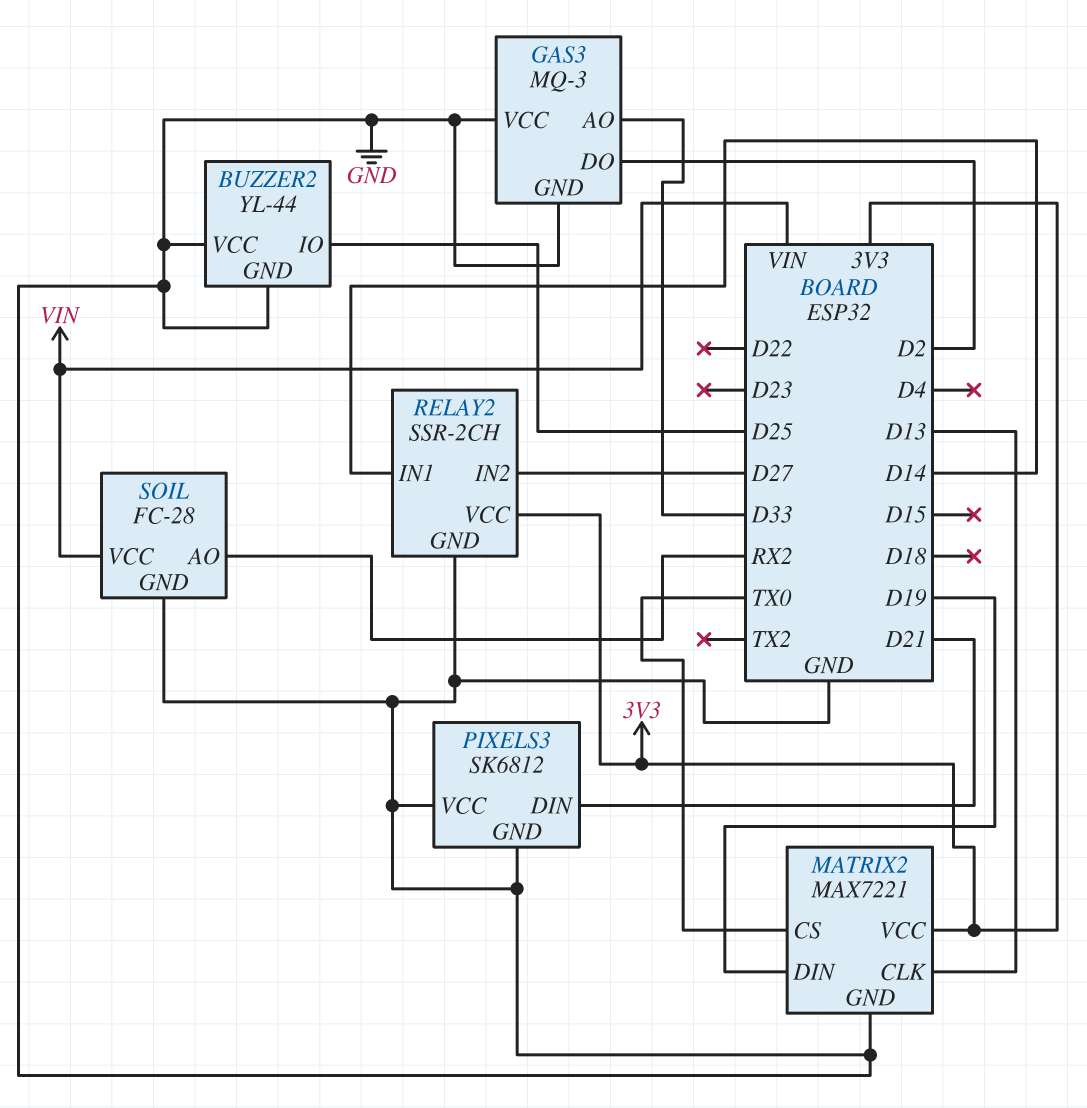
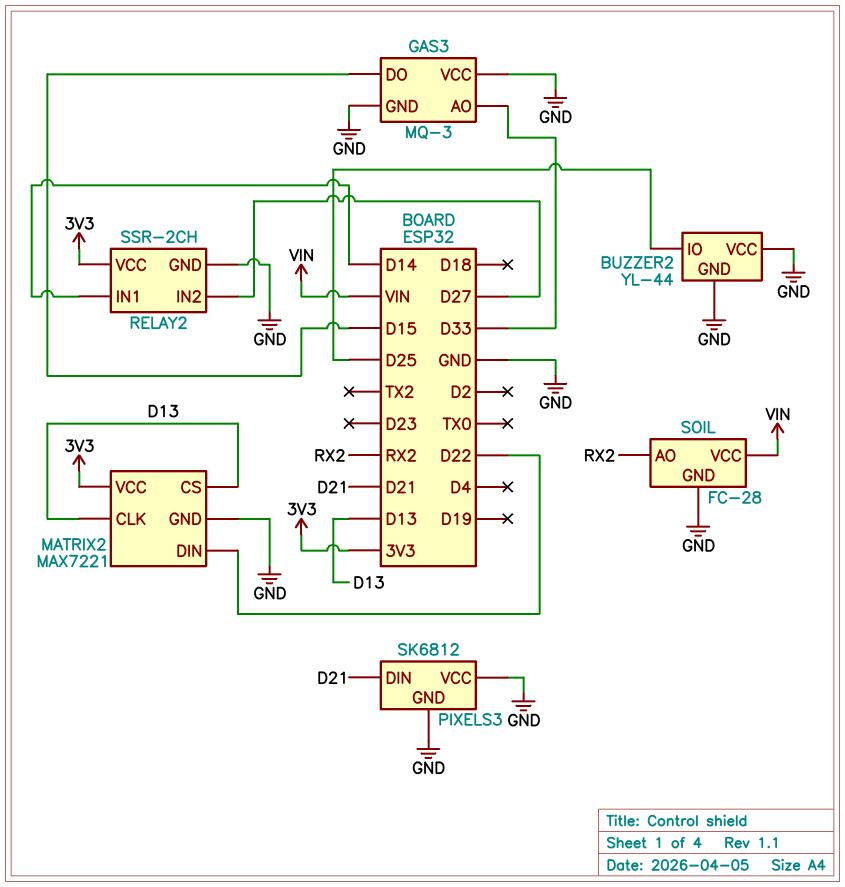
GAS3 pin DO: D2 -> D15
MATRIX2 pin CS: TX0 -> D13
MATRIX2 pin DIN: D19 -> D22

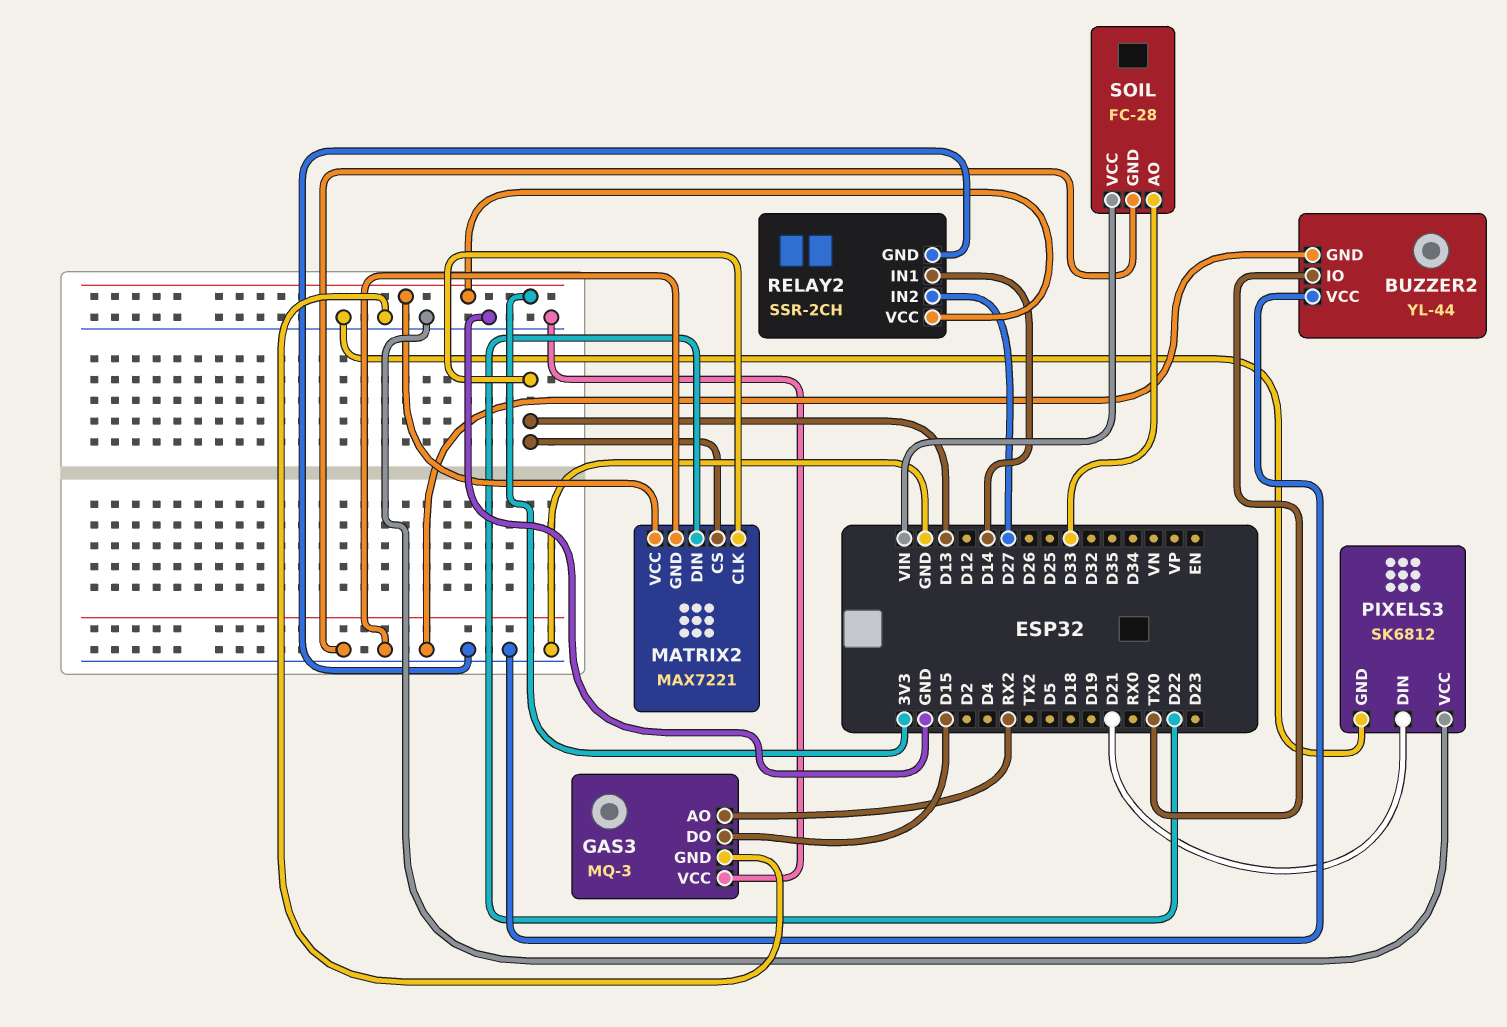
BUZZER2 pin IO: D25 -> TX0
GAS3 pin AO: D33 -> RX2
SOIL pin AO: RX2 -> D33

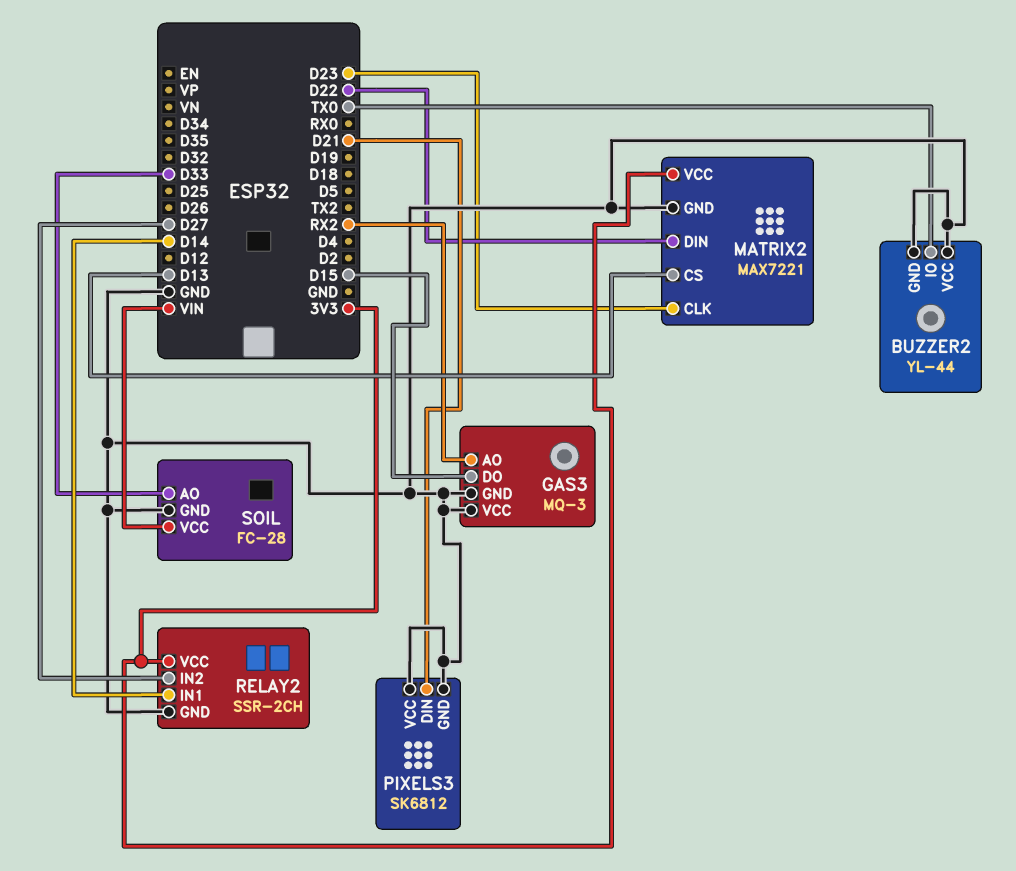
MATRIX2 pin CLK: D13 -> D23

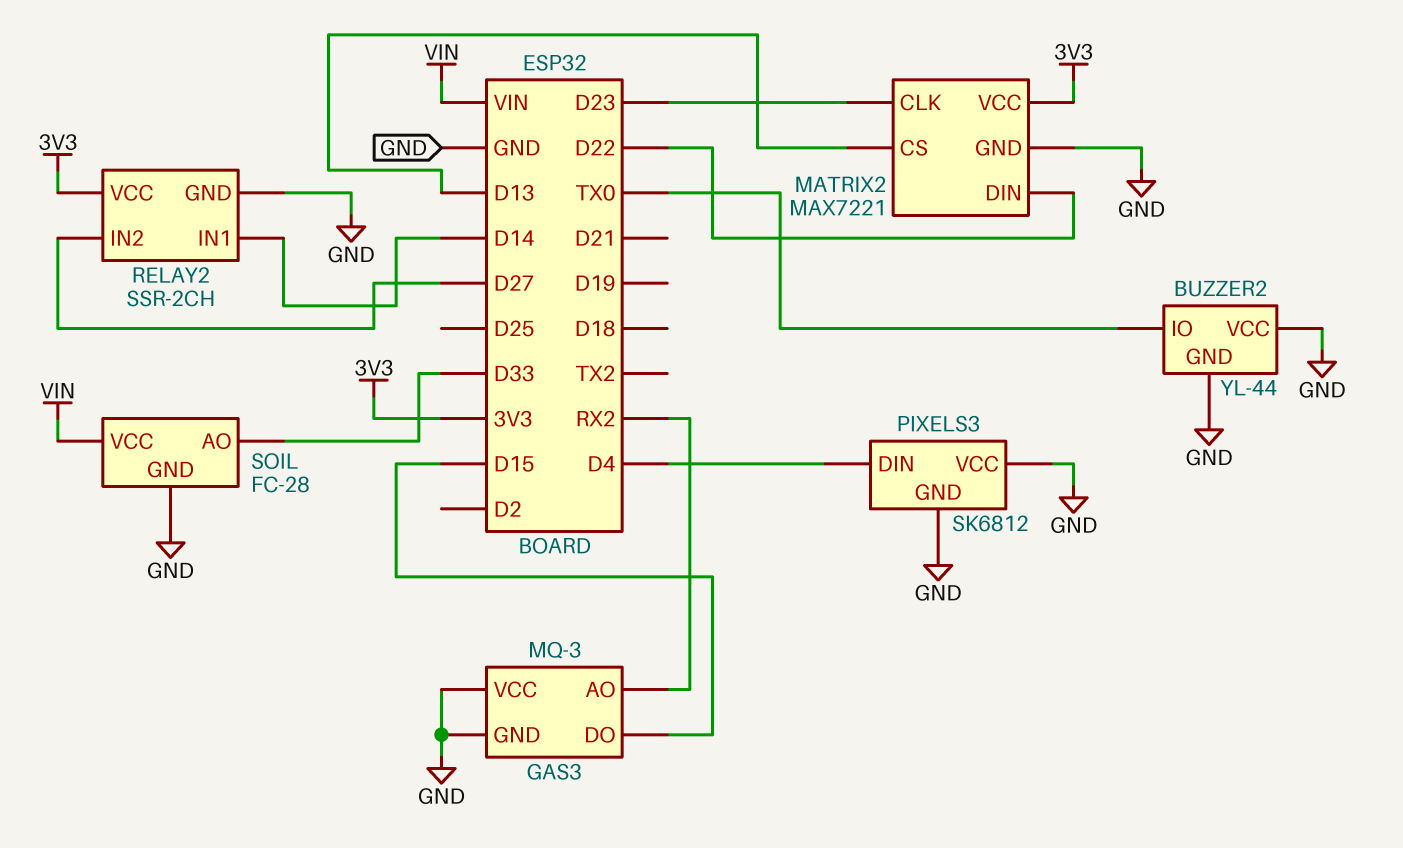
PIXELS3 pin DIN: D21 -> D4

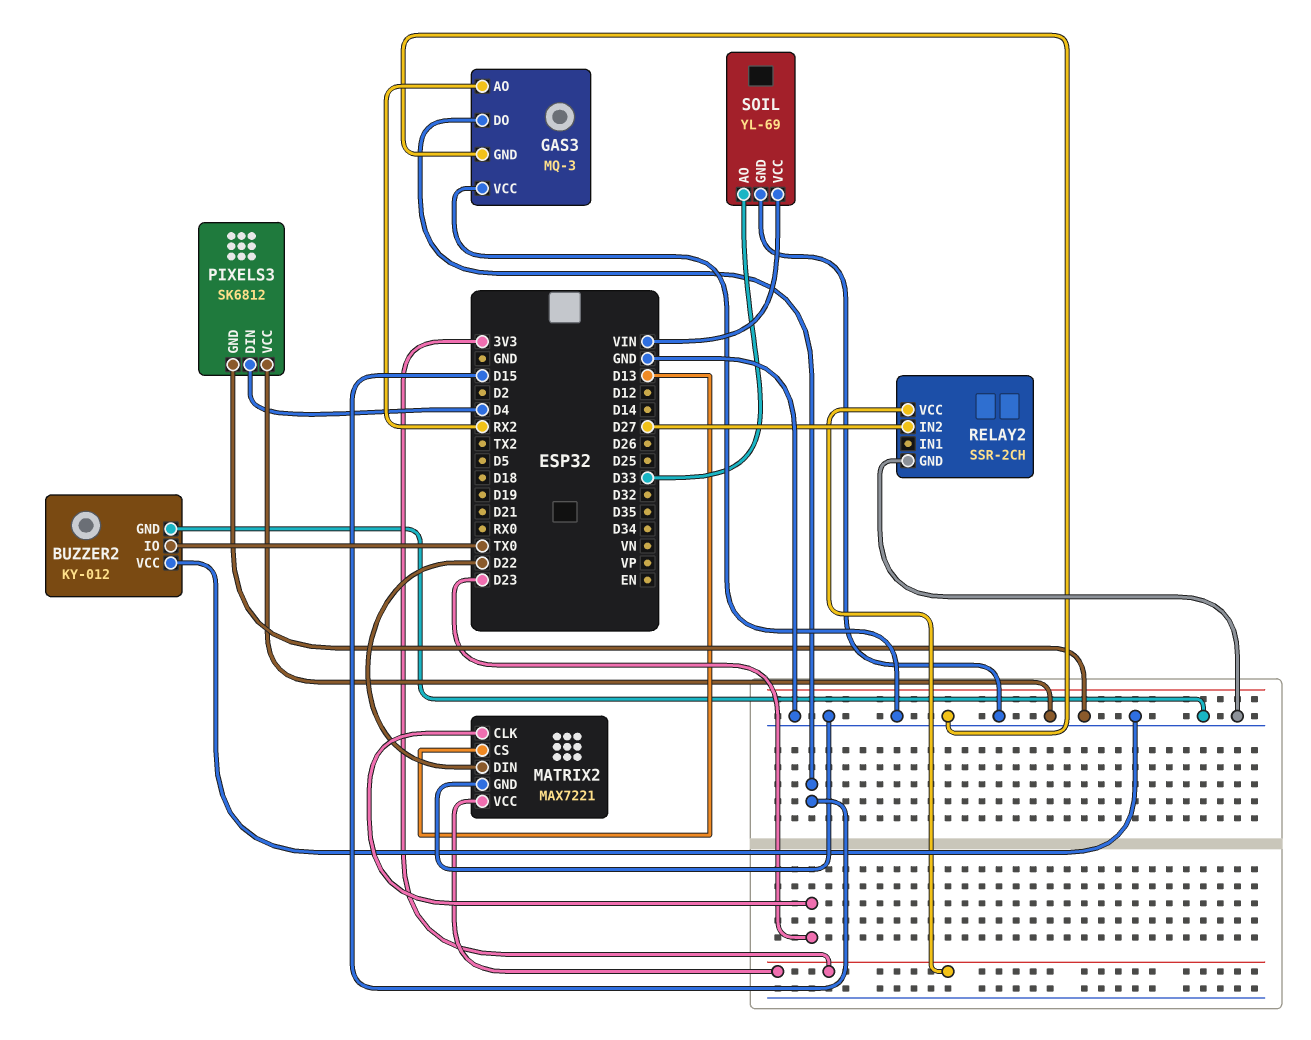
BUZZER2: YL-44 -> KY-012
RELAY2 pin IN1: D14 -> none
SOIL: FC-28 -> YL-69

